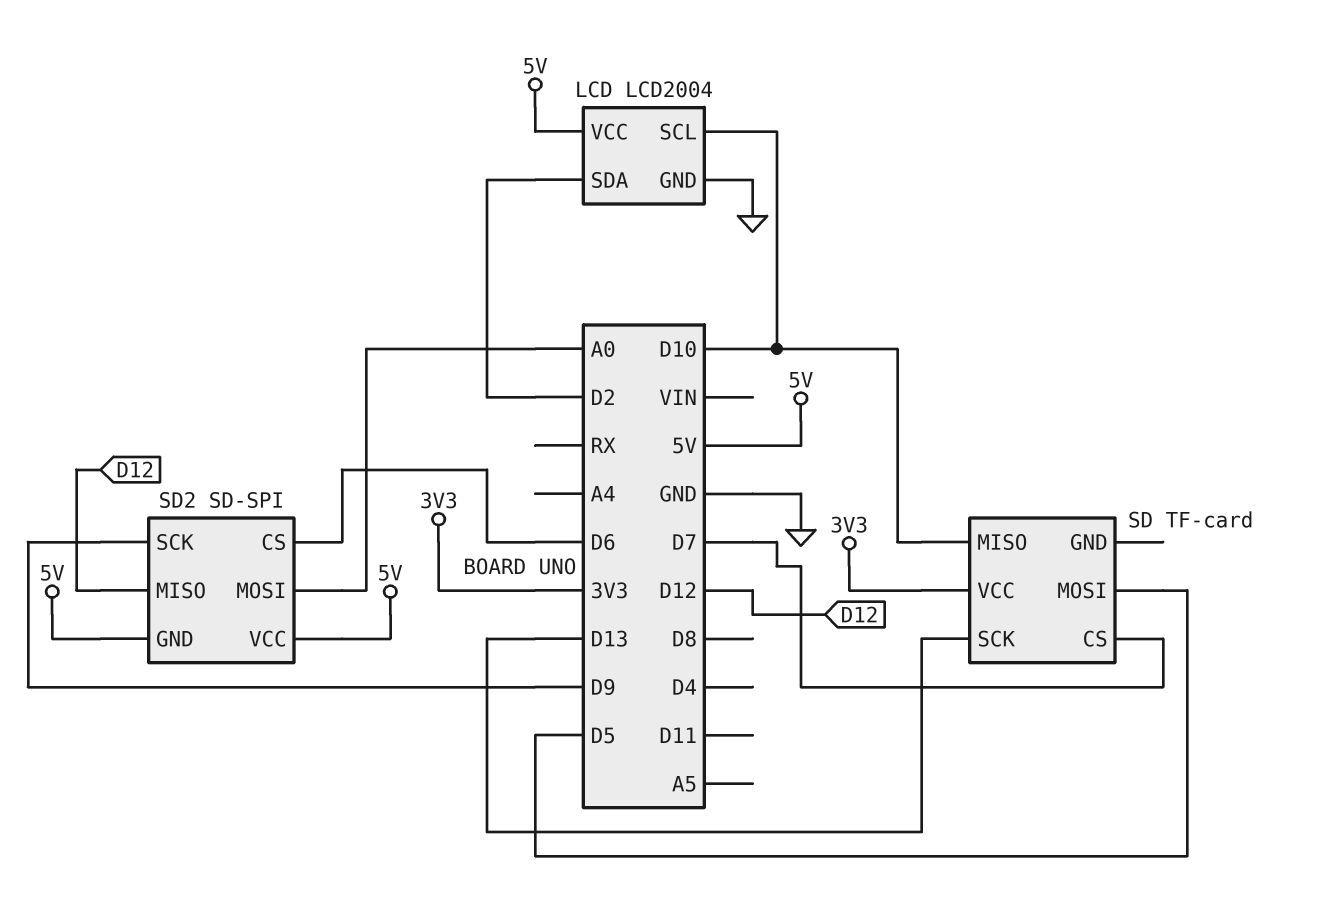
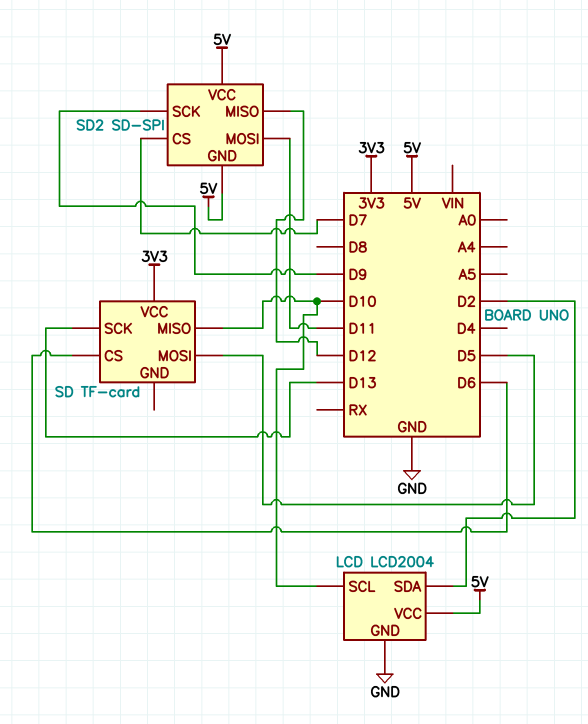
SD pin CS: D7 -> D6
SD2 pin CS: D6 -> D7
SD2 pin MOSI: A0 -> D11

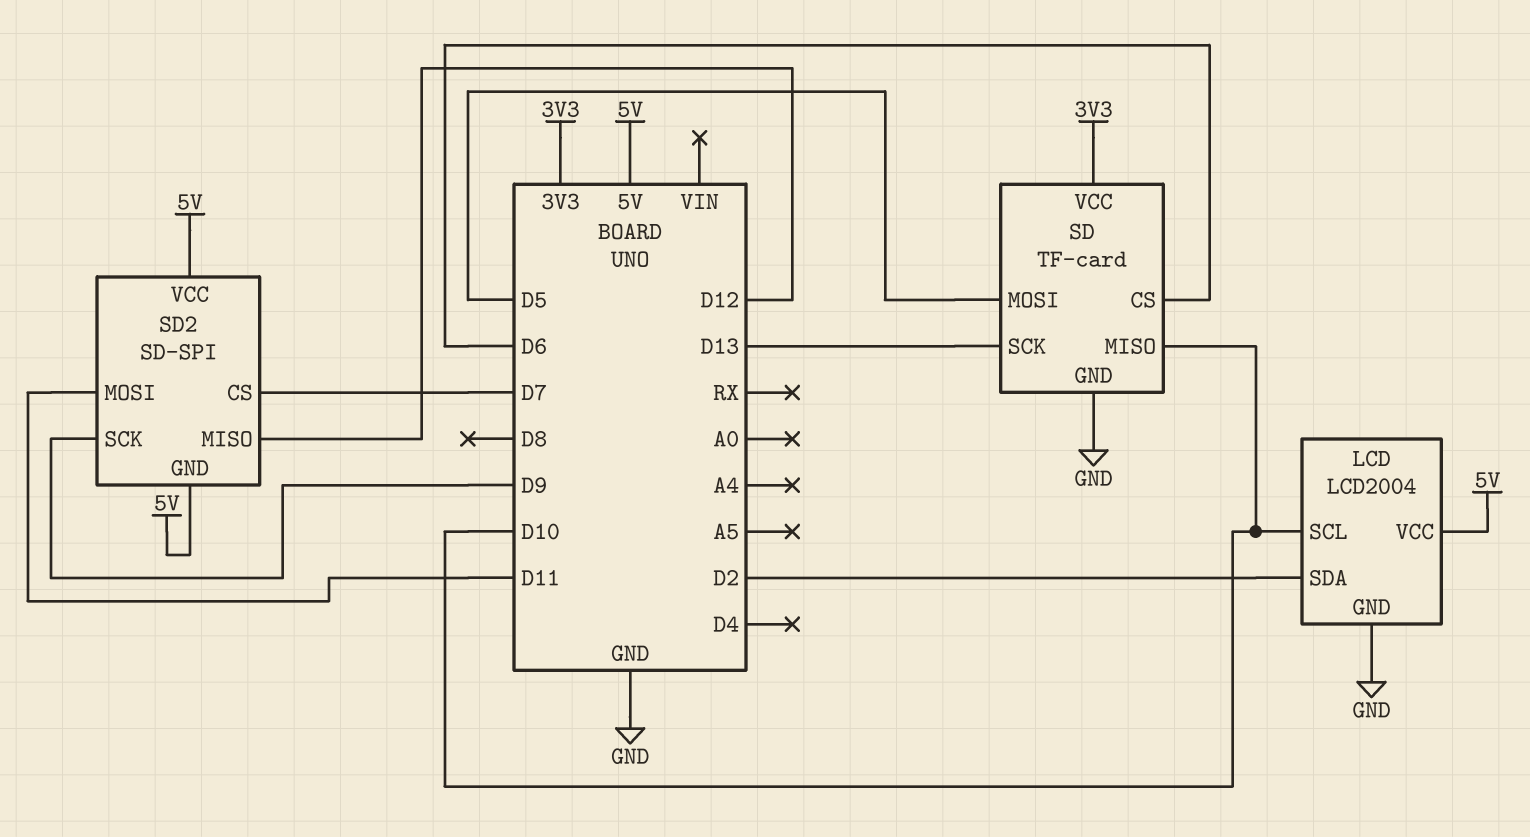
SD pin GND: none -> GND

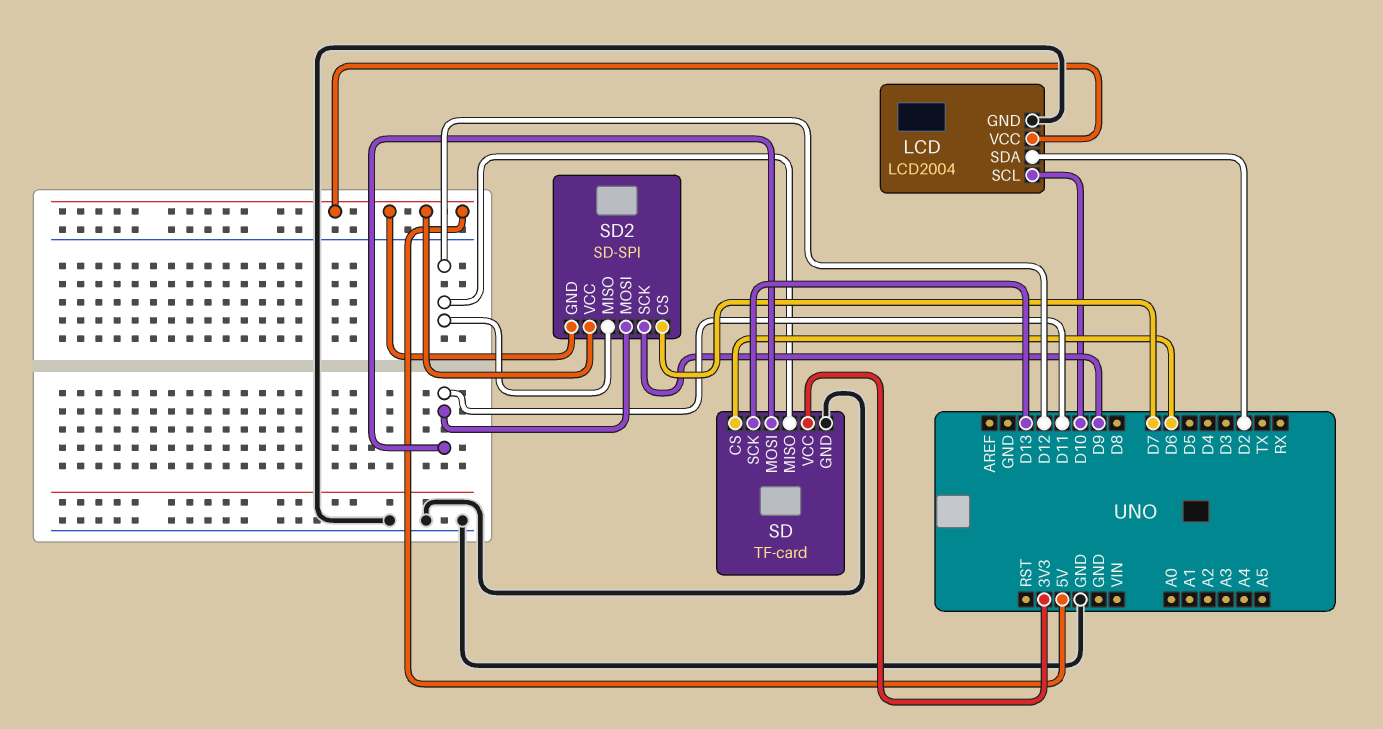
SD pin MISO: D10 -> D12
SD pin MOSI: D5 -> D11

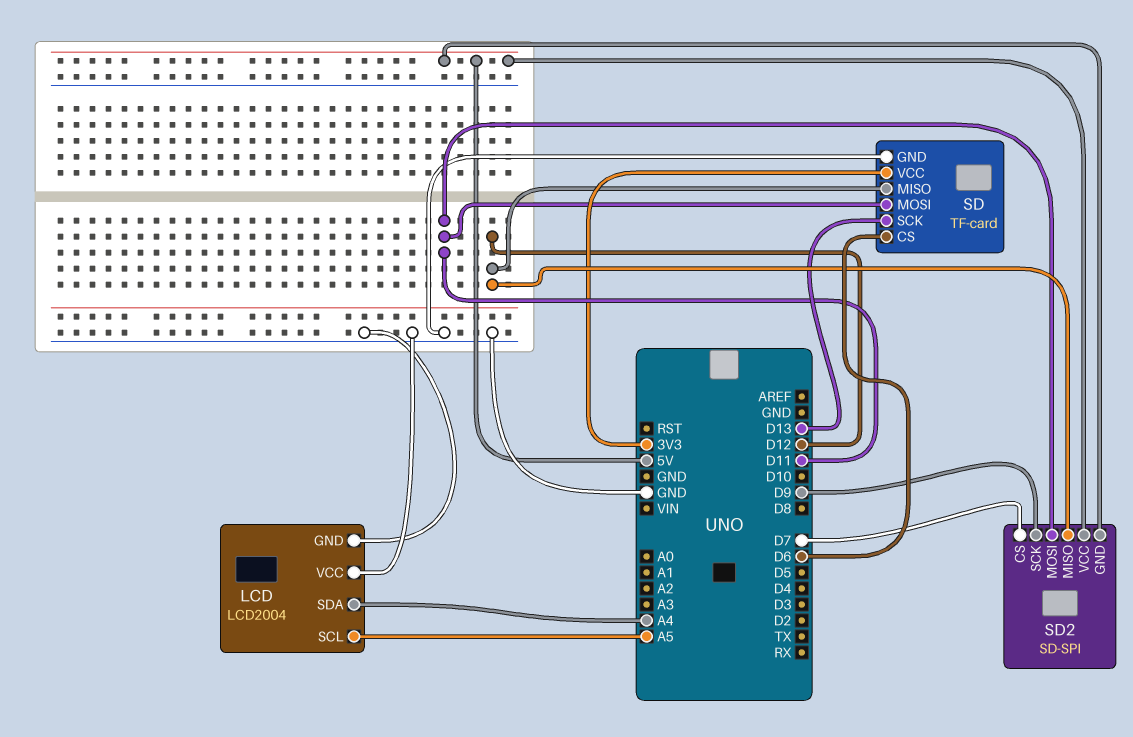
LCD pin SCL: D10 -> A5
LCD pin SDA: D2 -> A4
LCD pin VCC: 5V -> GND

